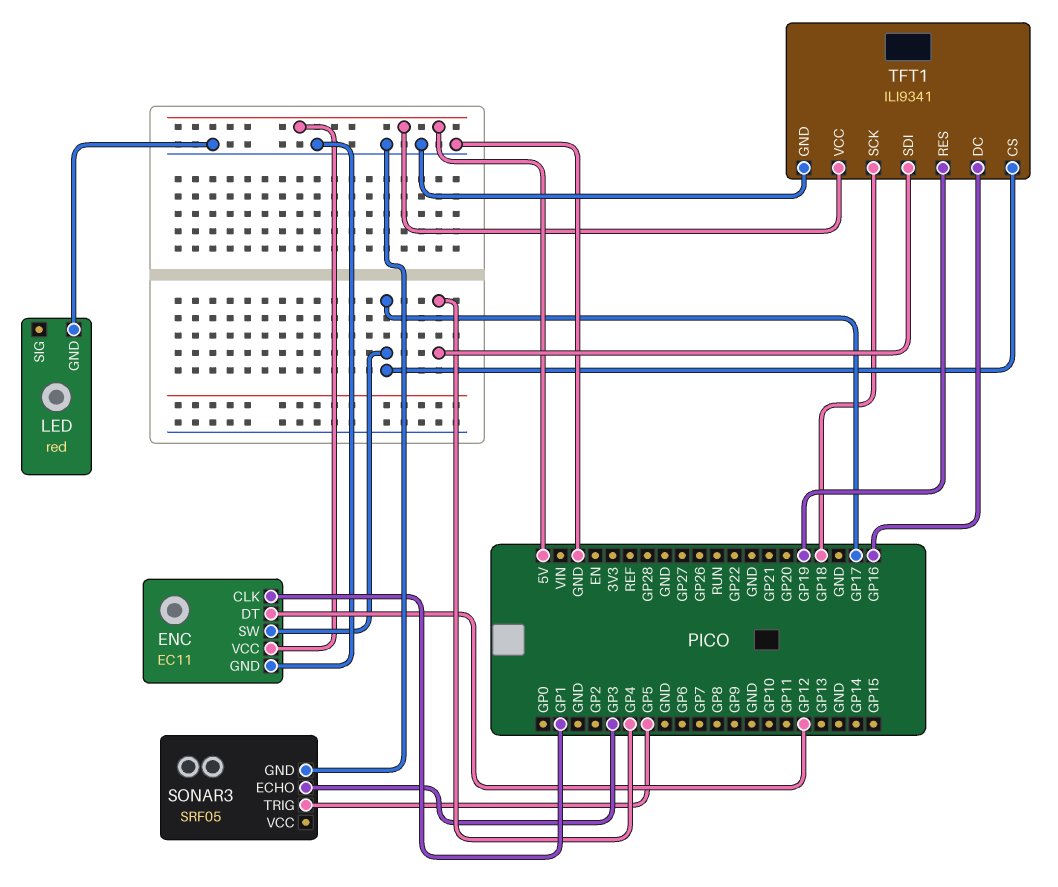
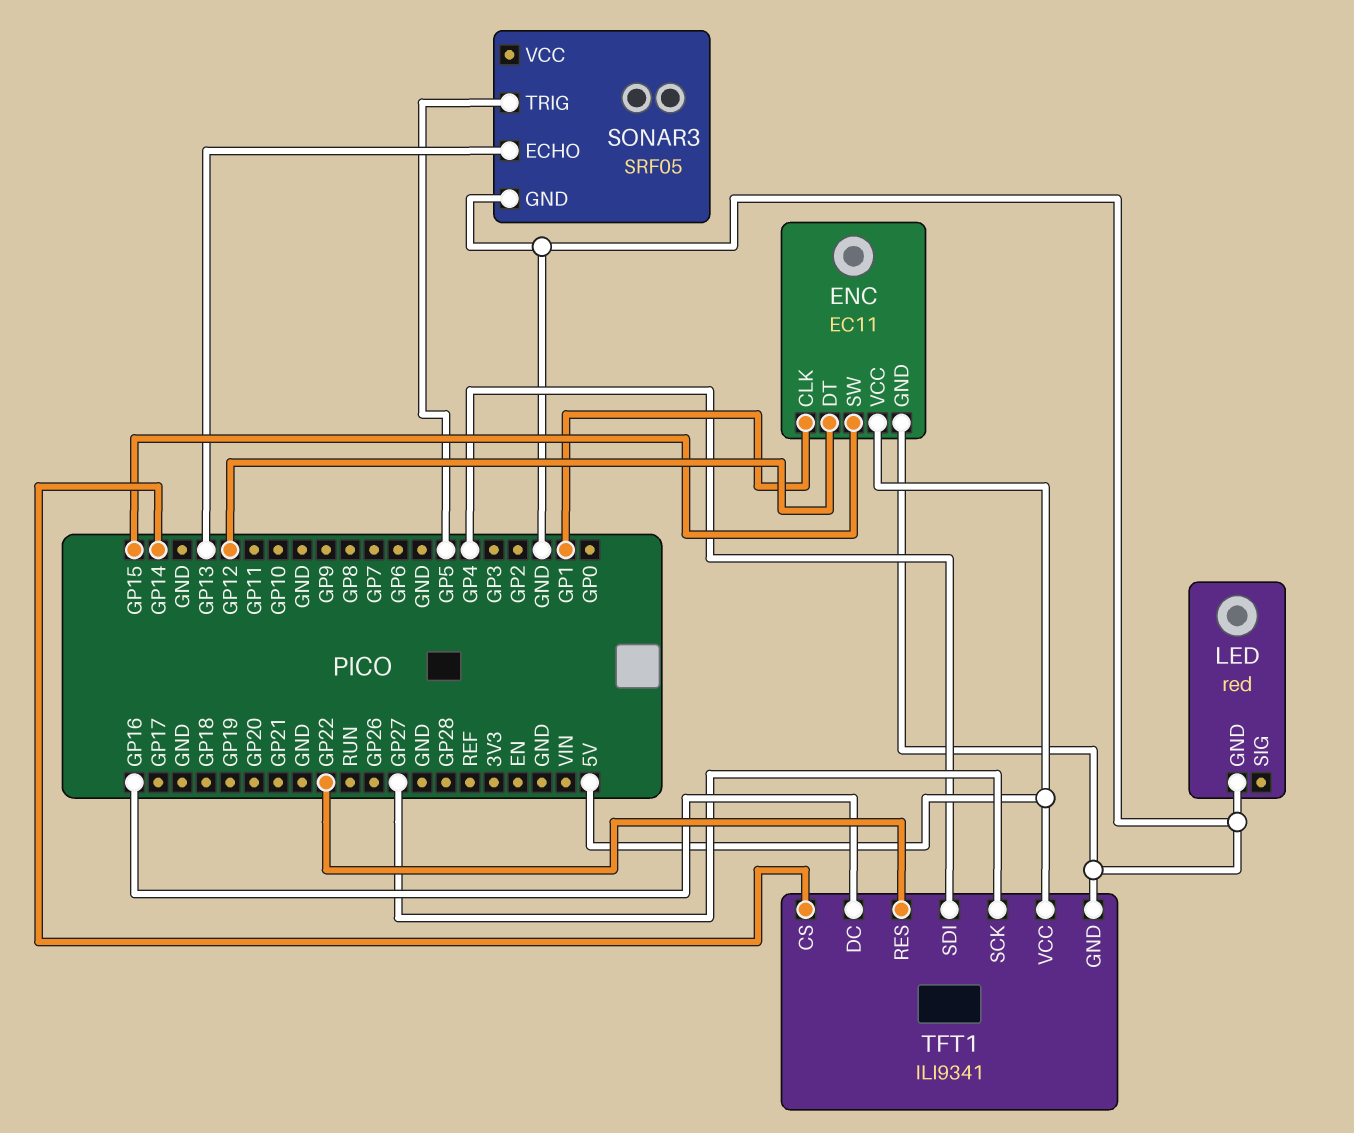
ENC pin SW: GP17 -> GP15
SONAR3 pin ECHO: GP3 -> GP13
TFT1 pin CS: GP17 -> GP14
TFT1 pin RES: GP19 -> GP22
TFT1 pin SCK: GP18 -> GP27

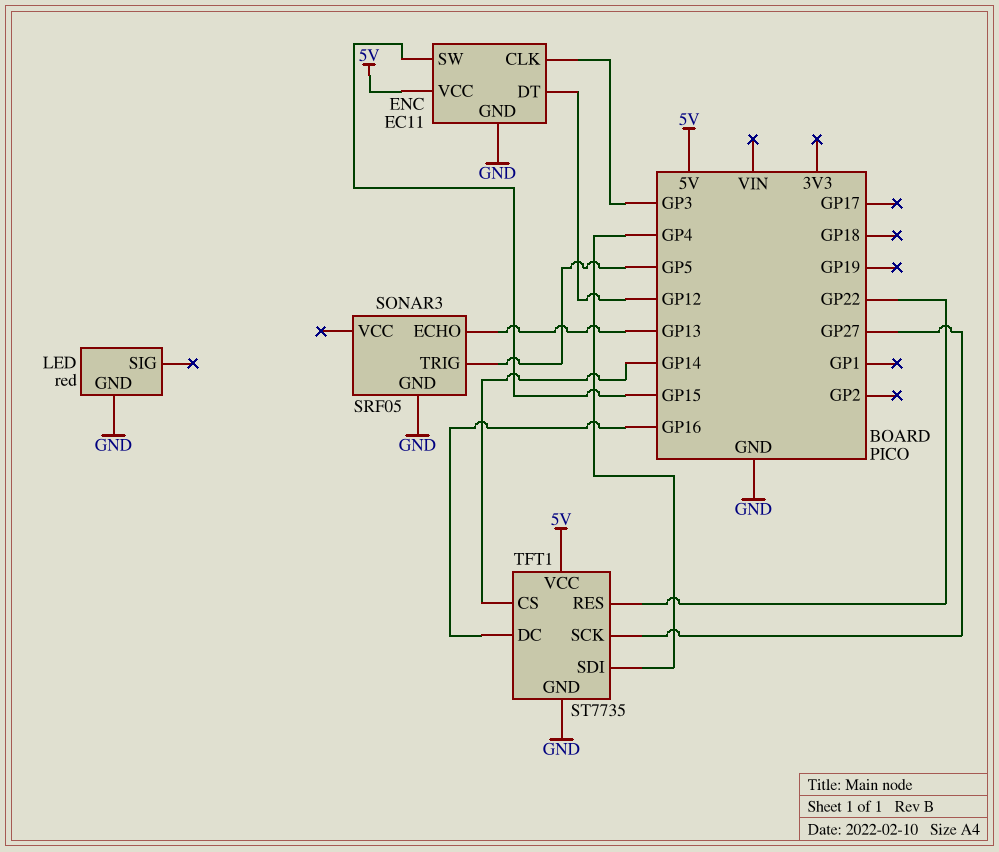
ENC pin CLK: GP1 -> GP3
TFT1: ILI9341 -> ST7735

